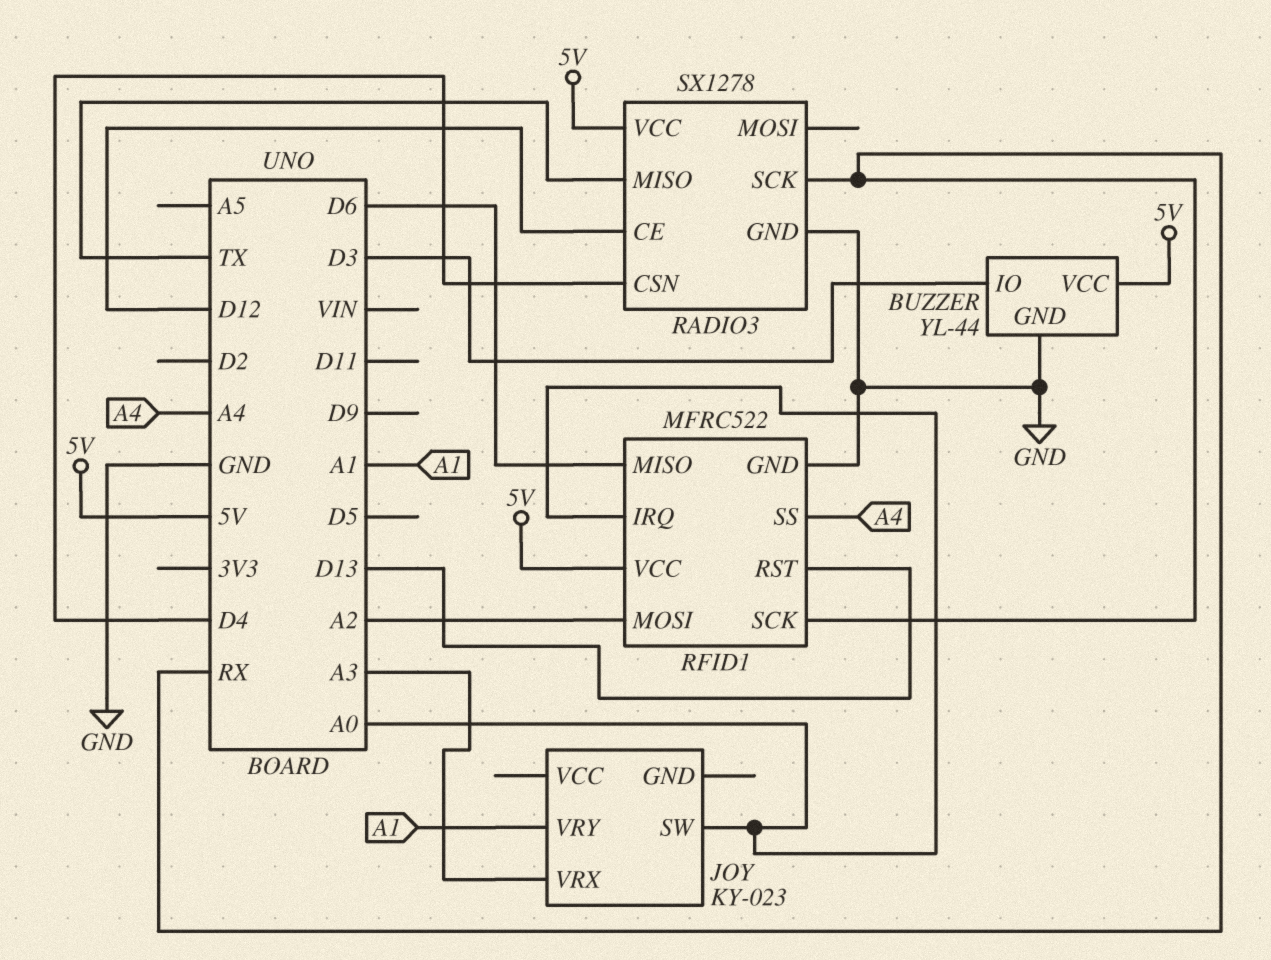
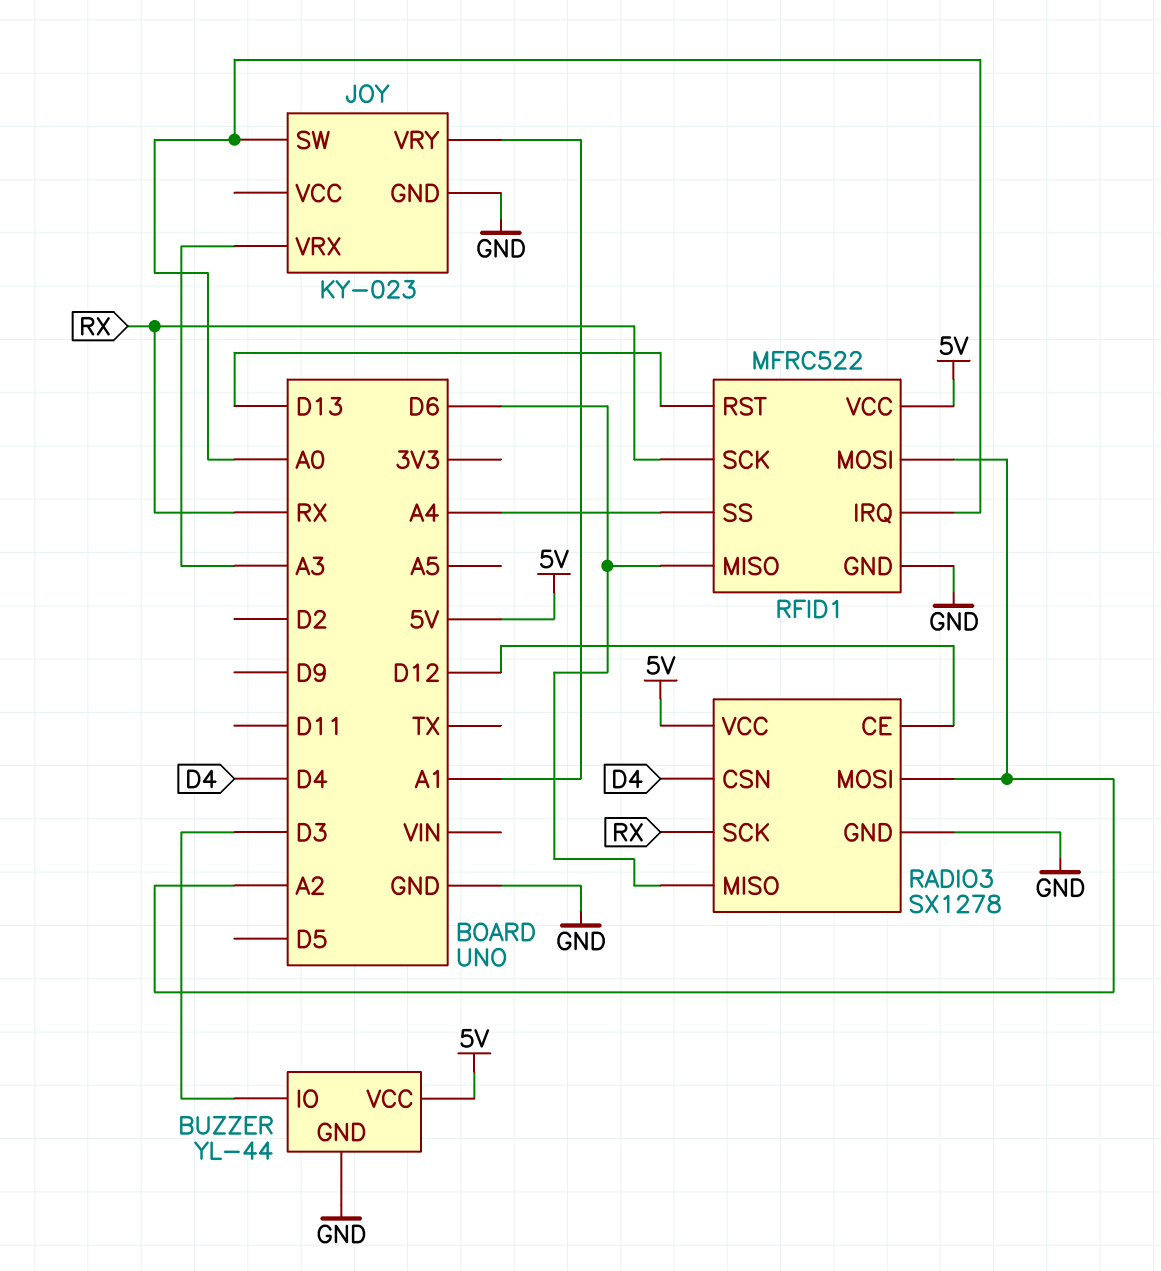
JOY pin GND: none -> GND
RADIO3 pin MISO: TX -> D6
RADIO3 pin MOSI: none -> A2

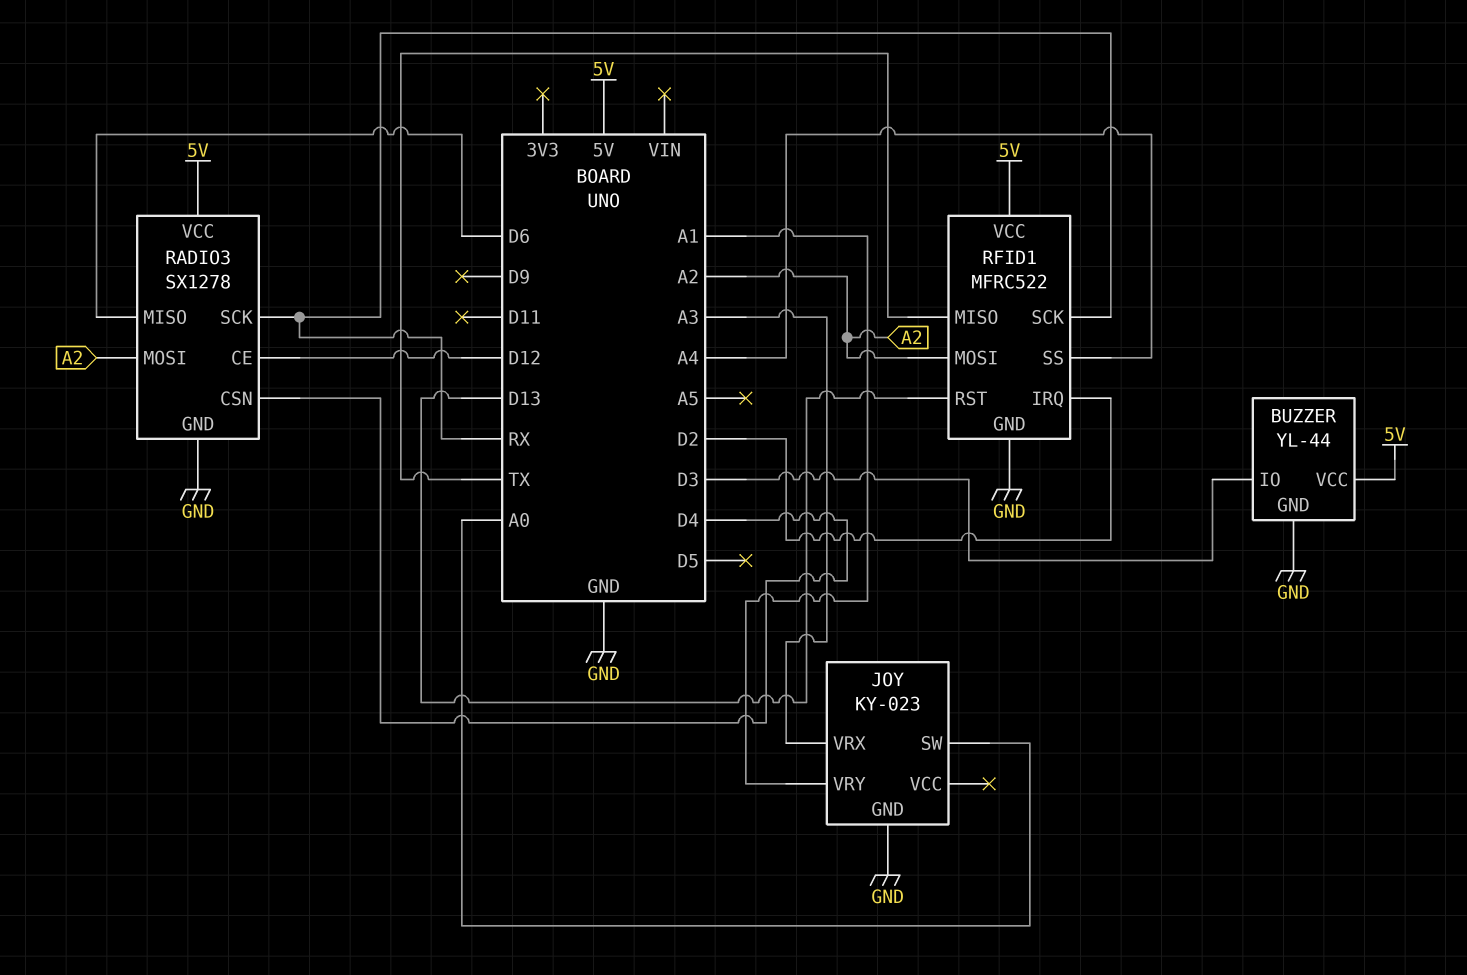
RFID1 pin IRQ: A0 -> D2
RFID1 pin MISO: D6 -> TX

